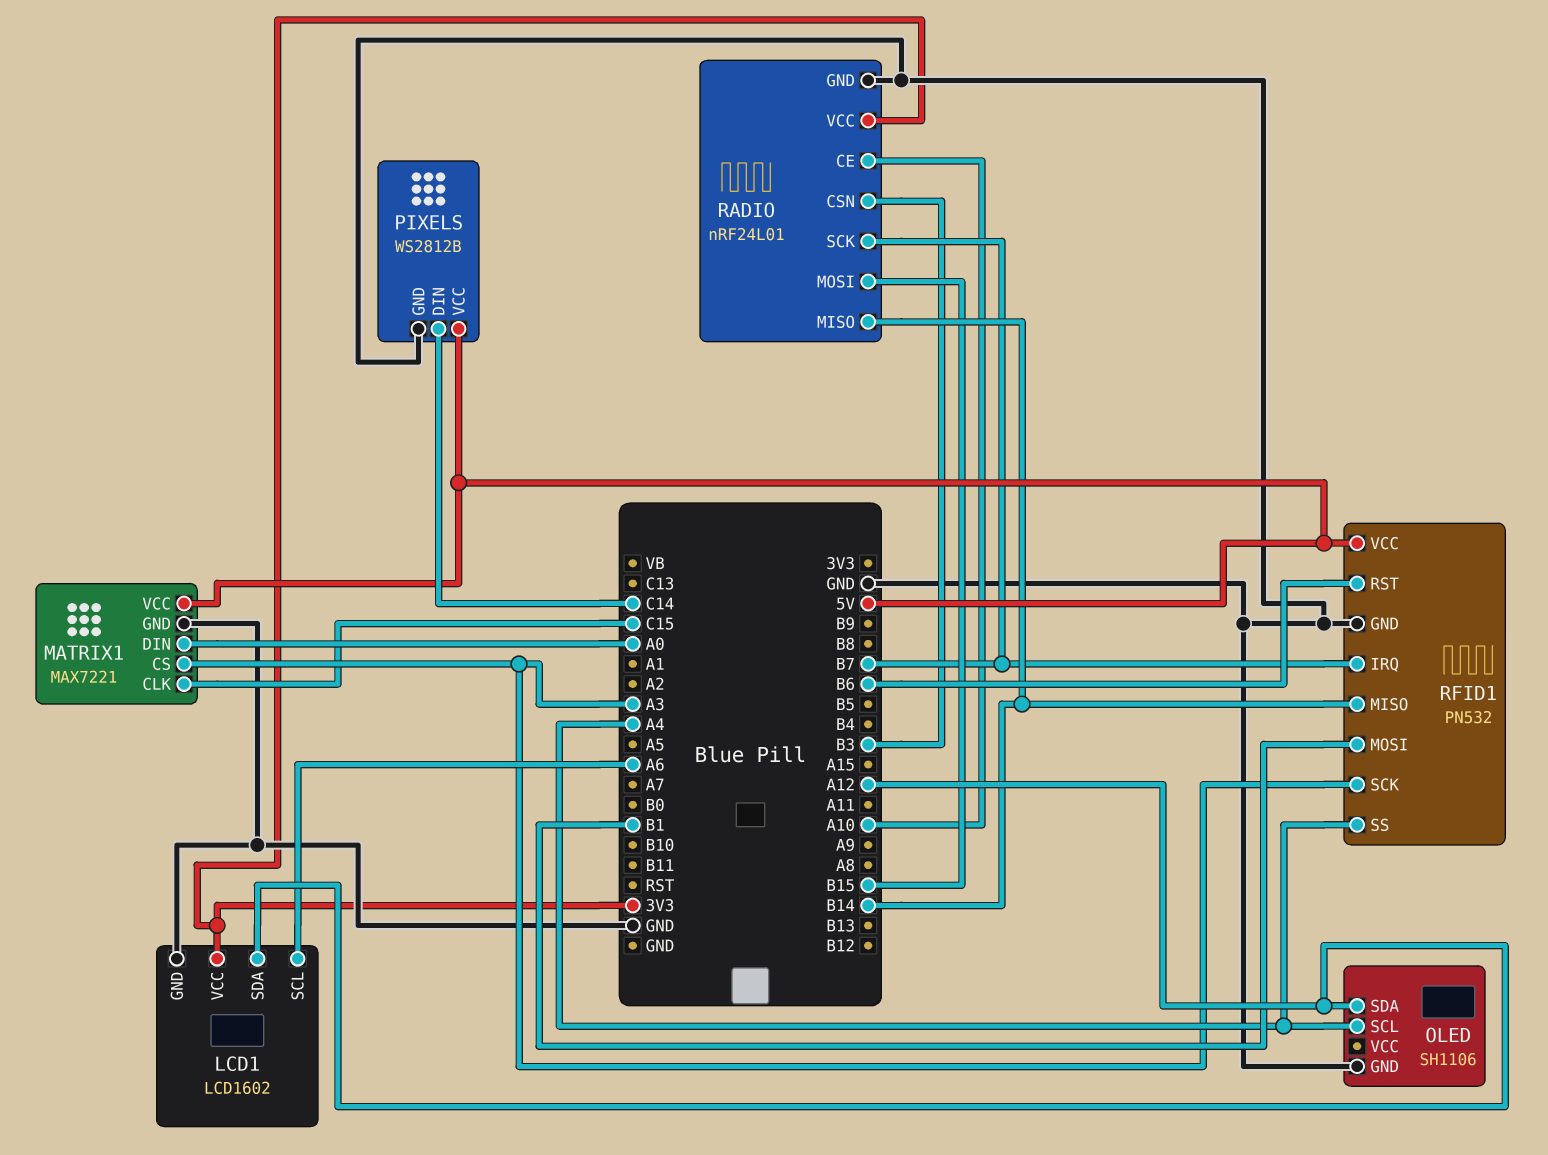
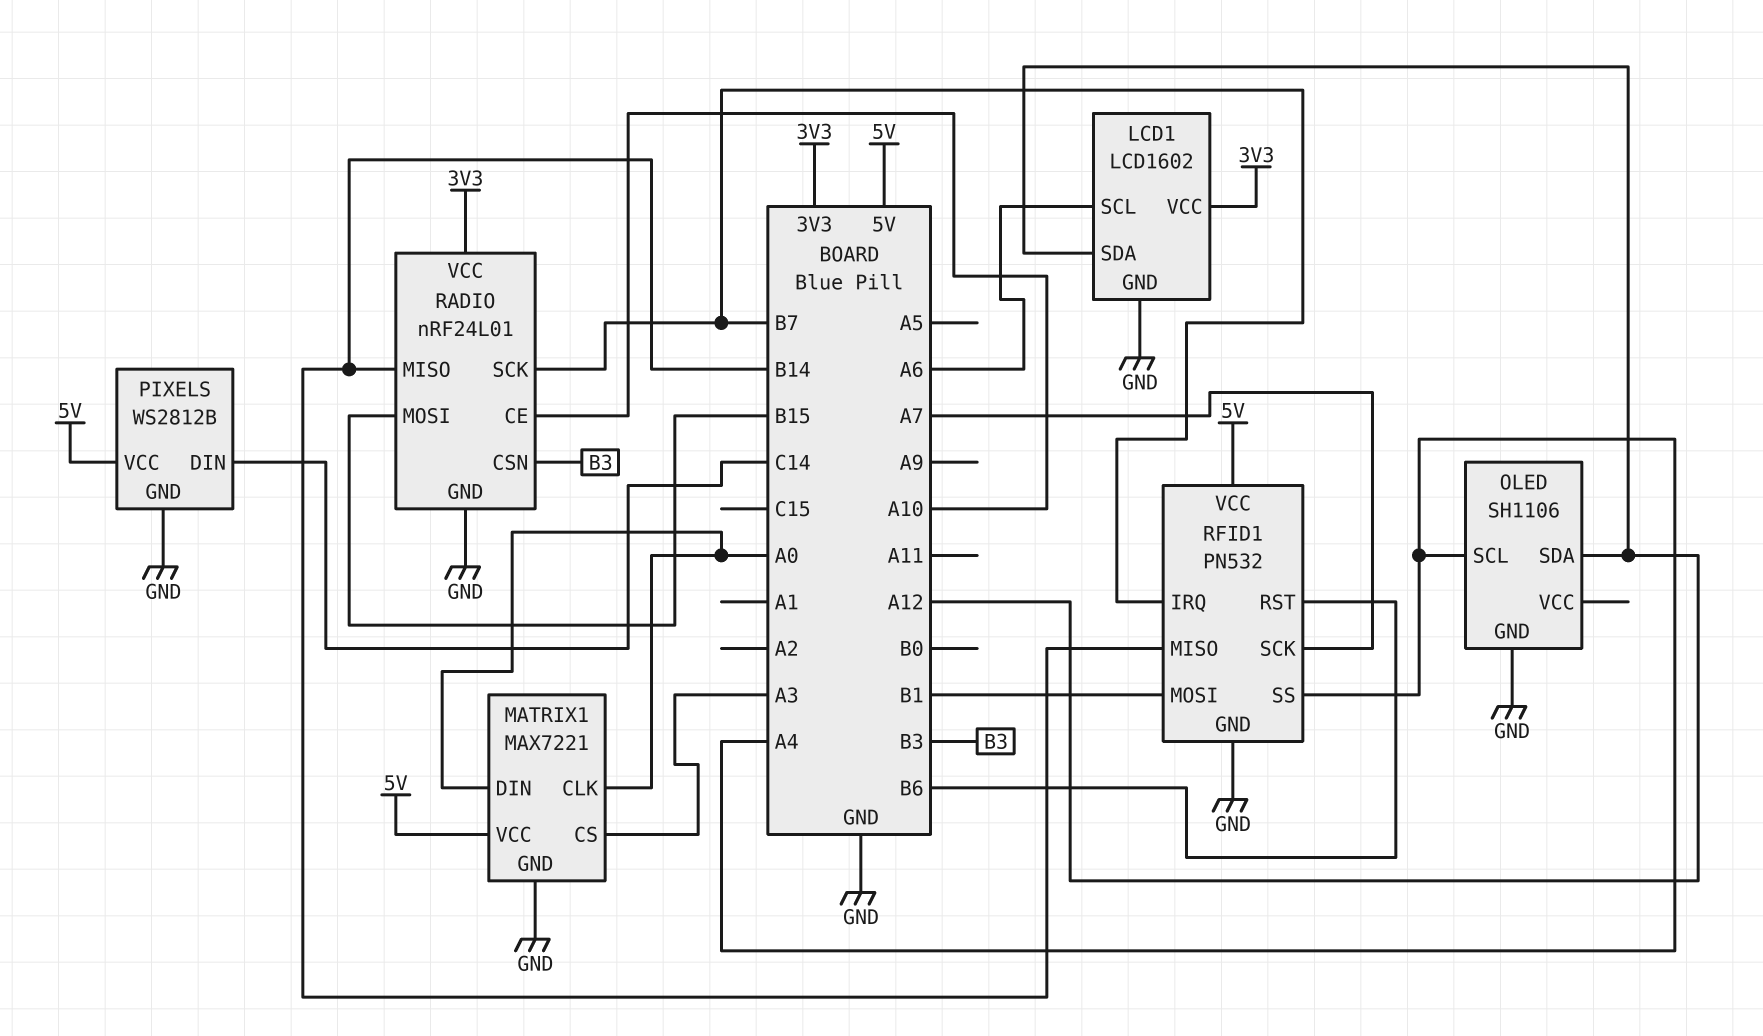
MATRIX1 pin CLK: C15 -> A0
RFID1 pin SCK: A3 -> A7

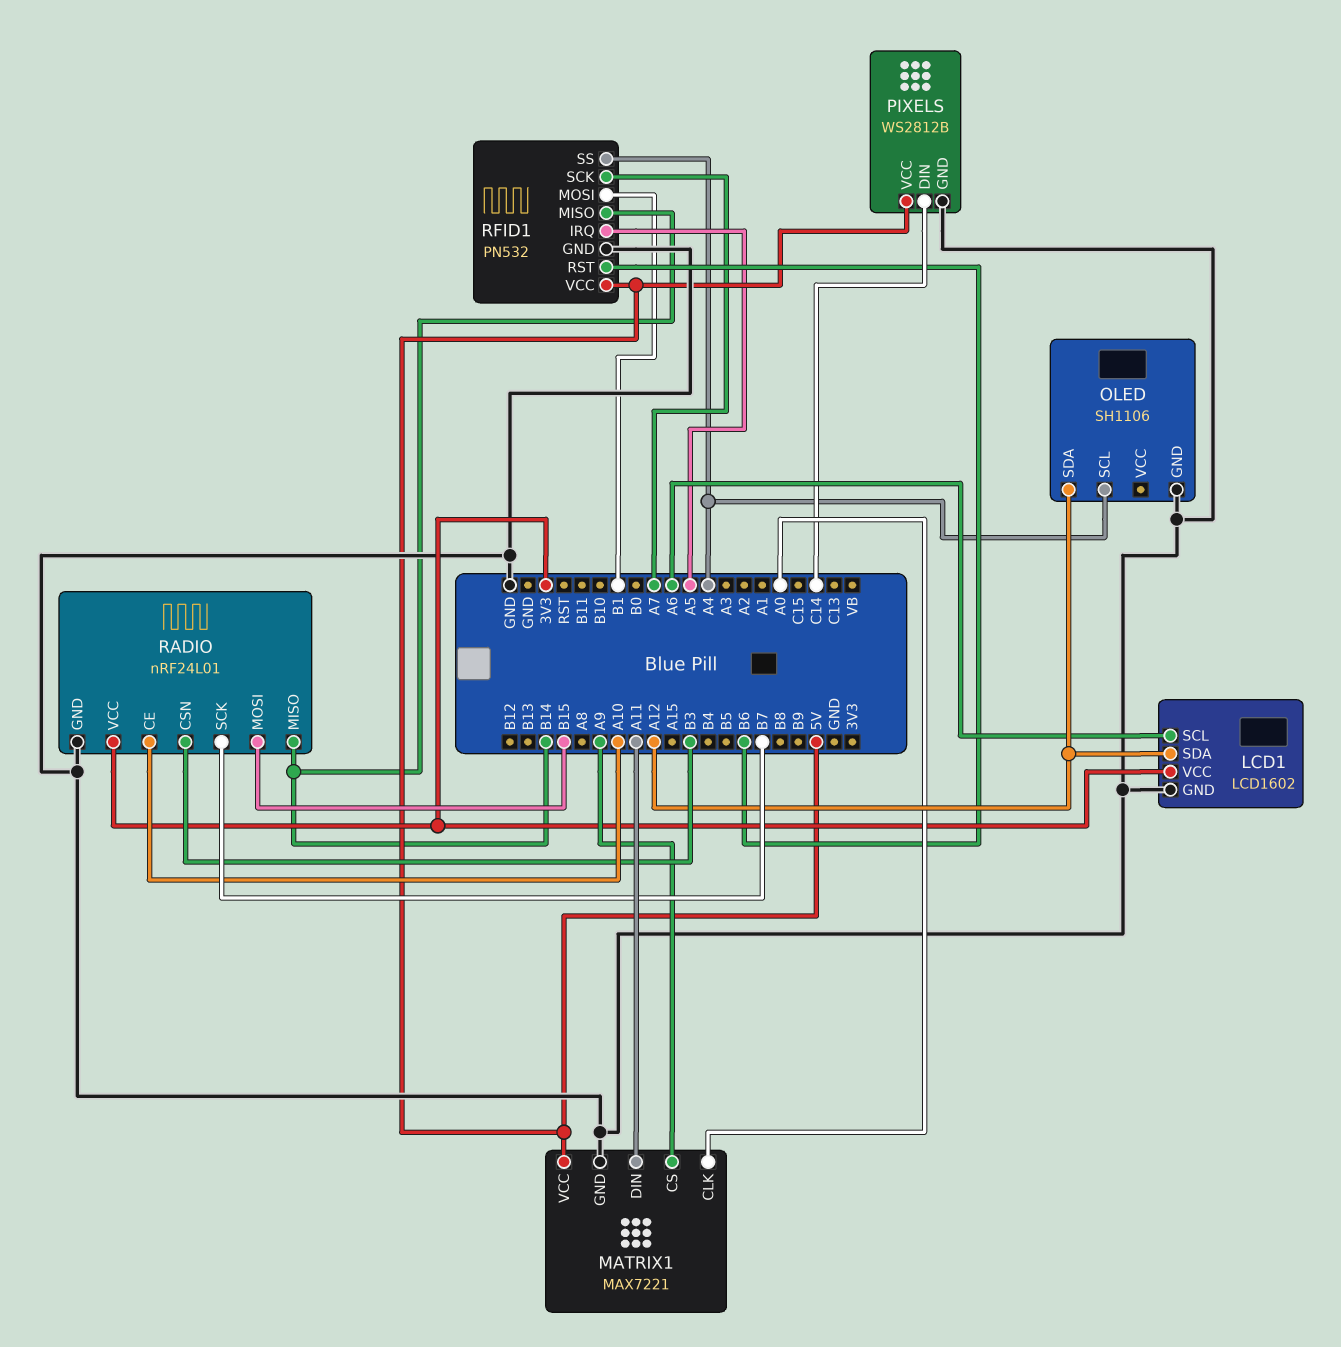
MATRIX1 pin CS: A3 -> A9
MATRIX1 pin DIN: A0 -> A11
RFID1 pin IRQ: B7 -> A5

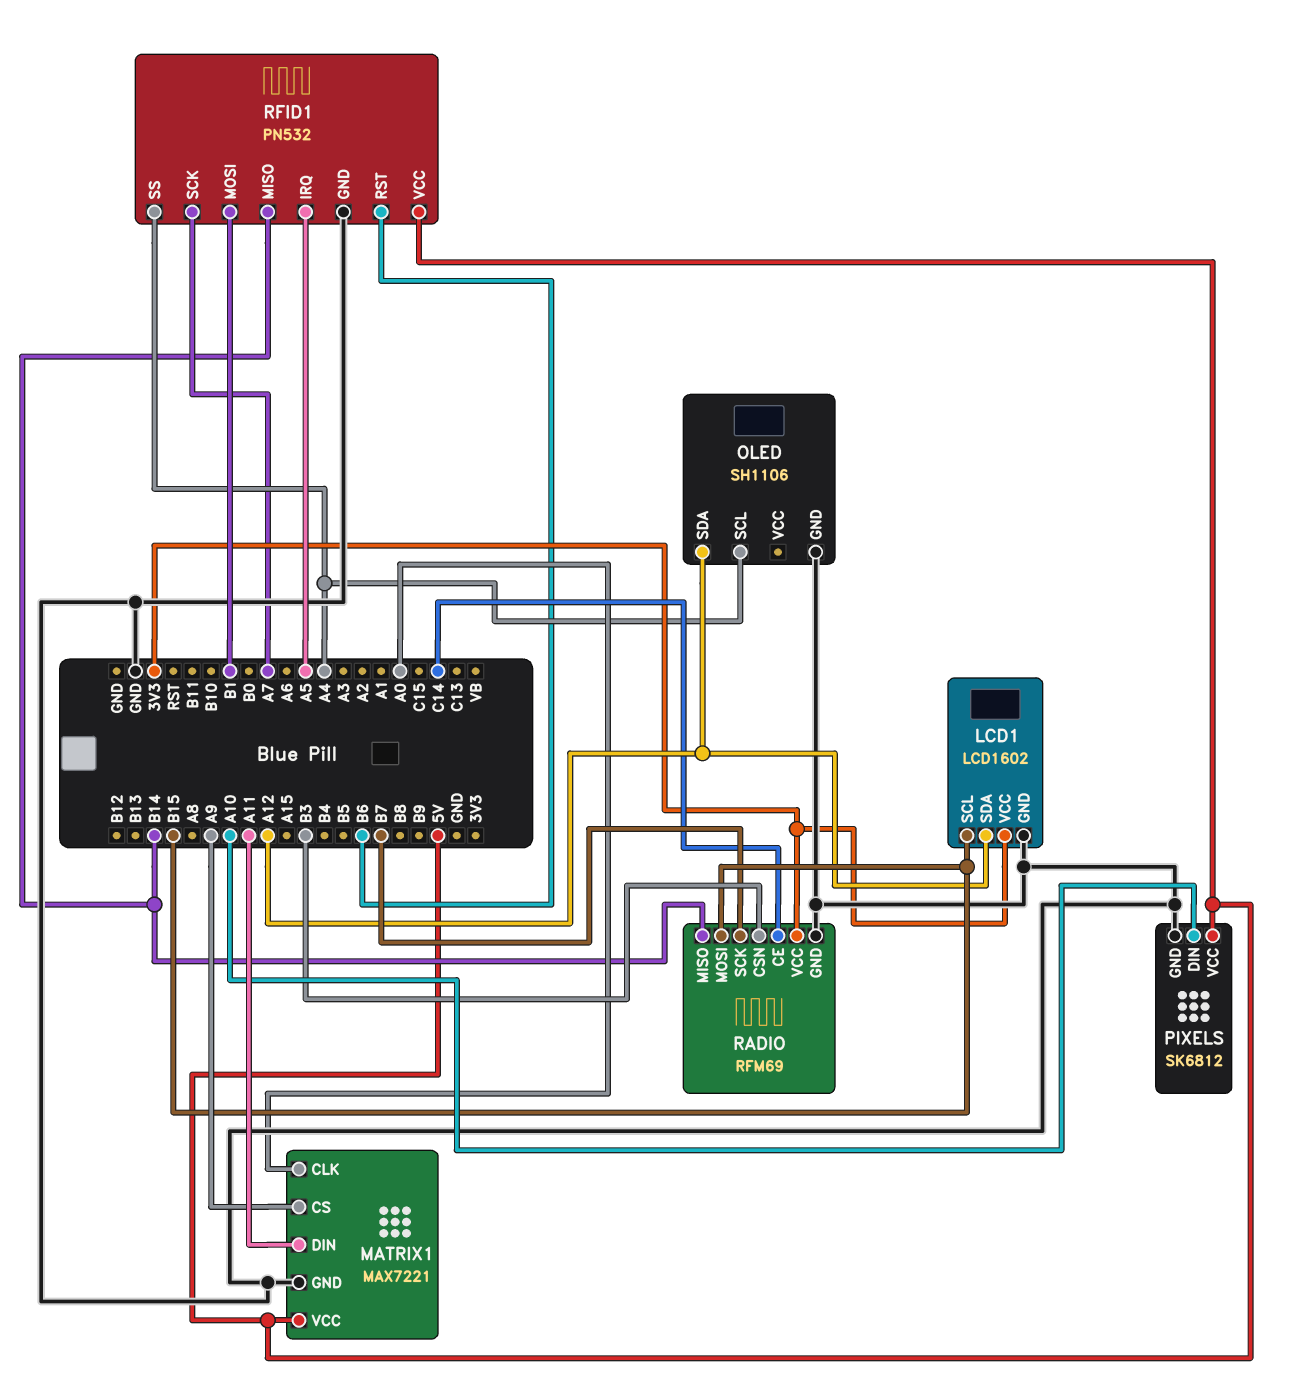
LCD1 pin SCL: A6 -> B15
PIXELS: WS2812B -> SK6812
PIXELS pin DIN: C14 -> A10
RADIO: nRF24L01 -> RFM69
RADIO pin CE: A10 -> C14

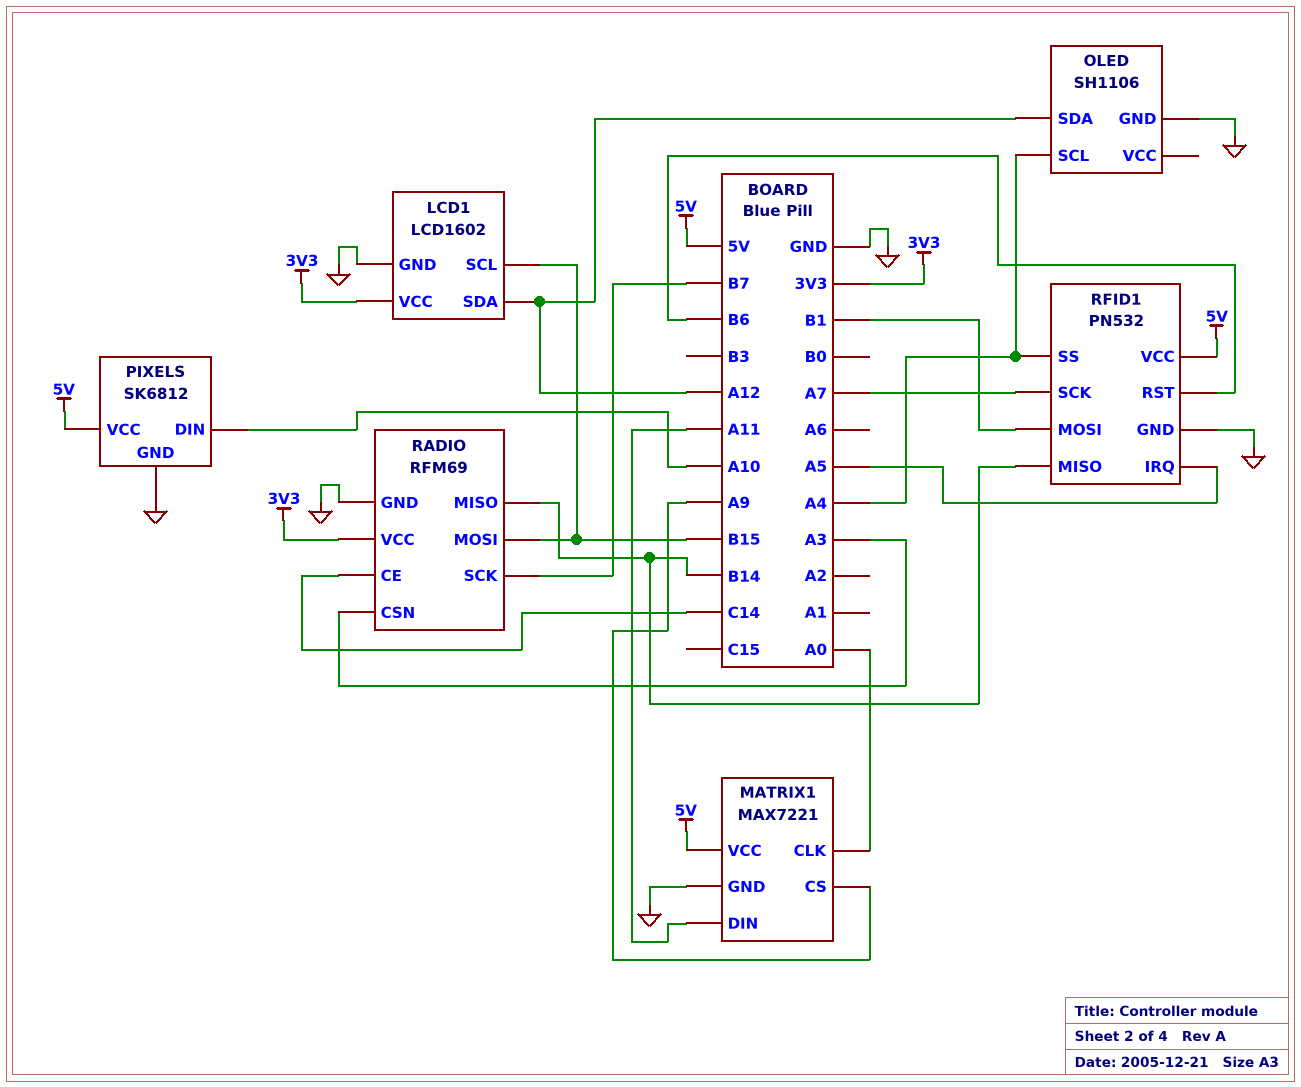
RADIO pin CSN: B3 -> A3

